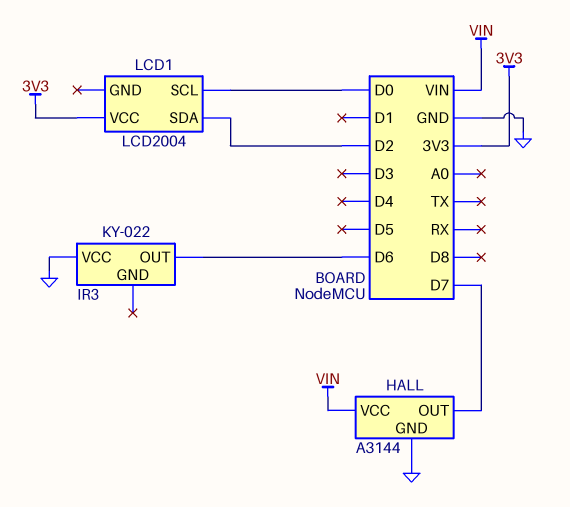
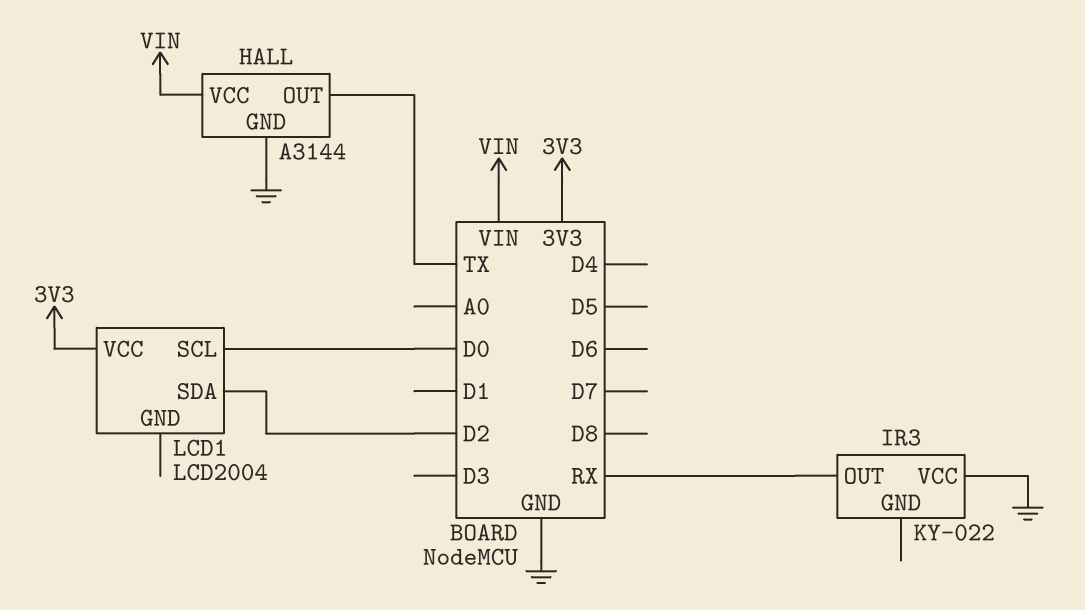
HALL pin OUT: D7 -> TX
IR3 pin OUT: D6 -> RX

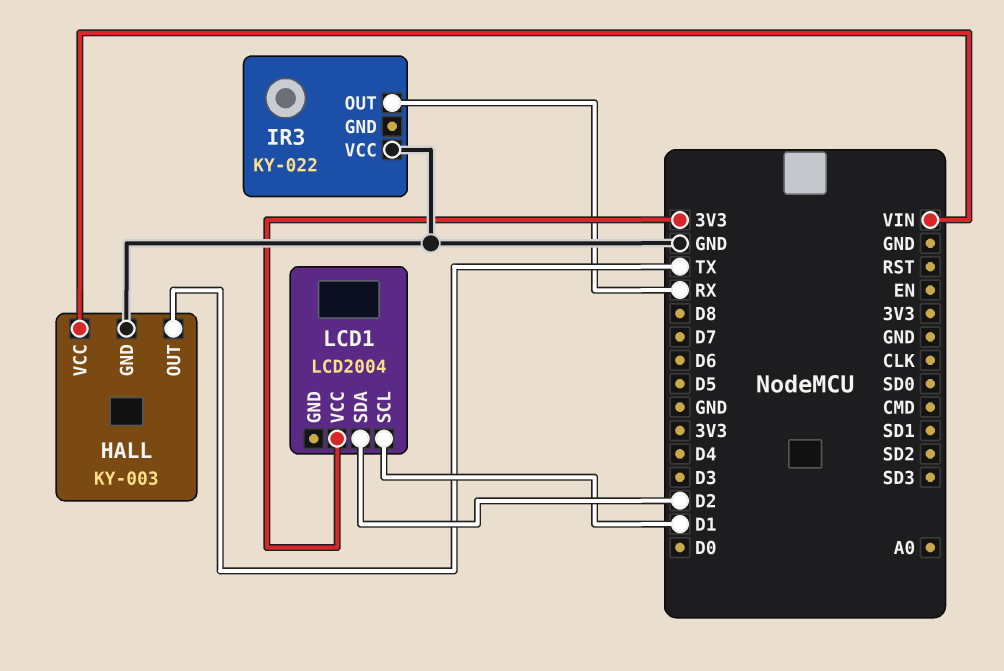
HALL: A3144 -> KY-003
LCD1 pin SCL: D0 -> D1

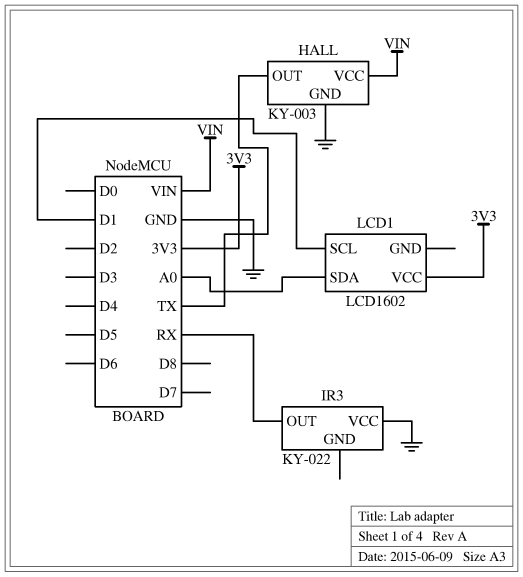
LCD1: LCD2004 -> LCD1602
LCD1 pin SDA: D2 -> A0

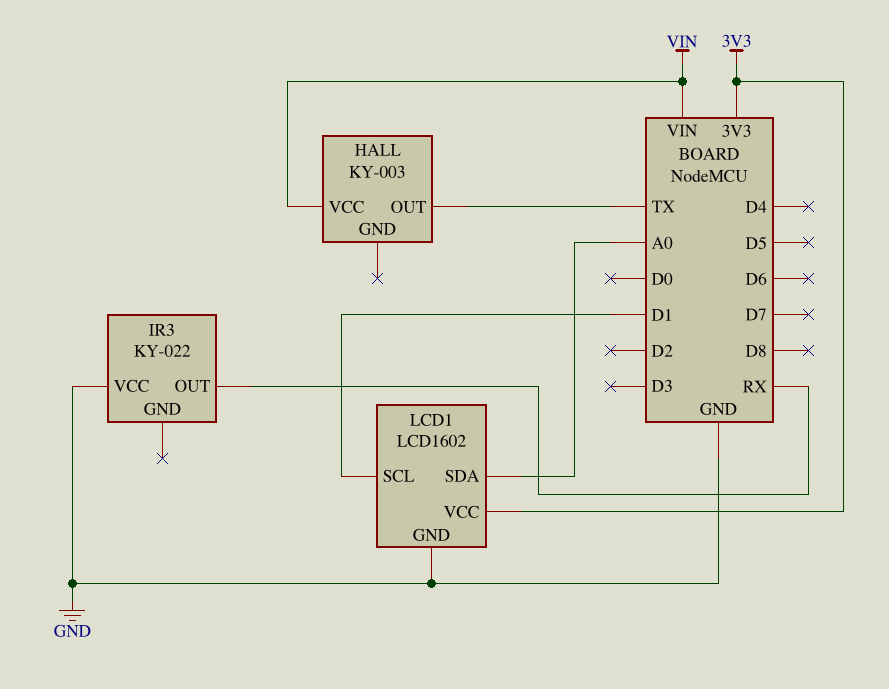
HALL pin GND: GND -> none
LCD1 pin GND: none -> GND

